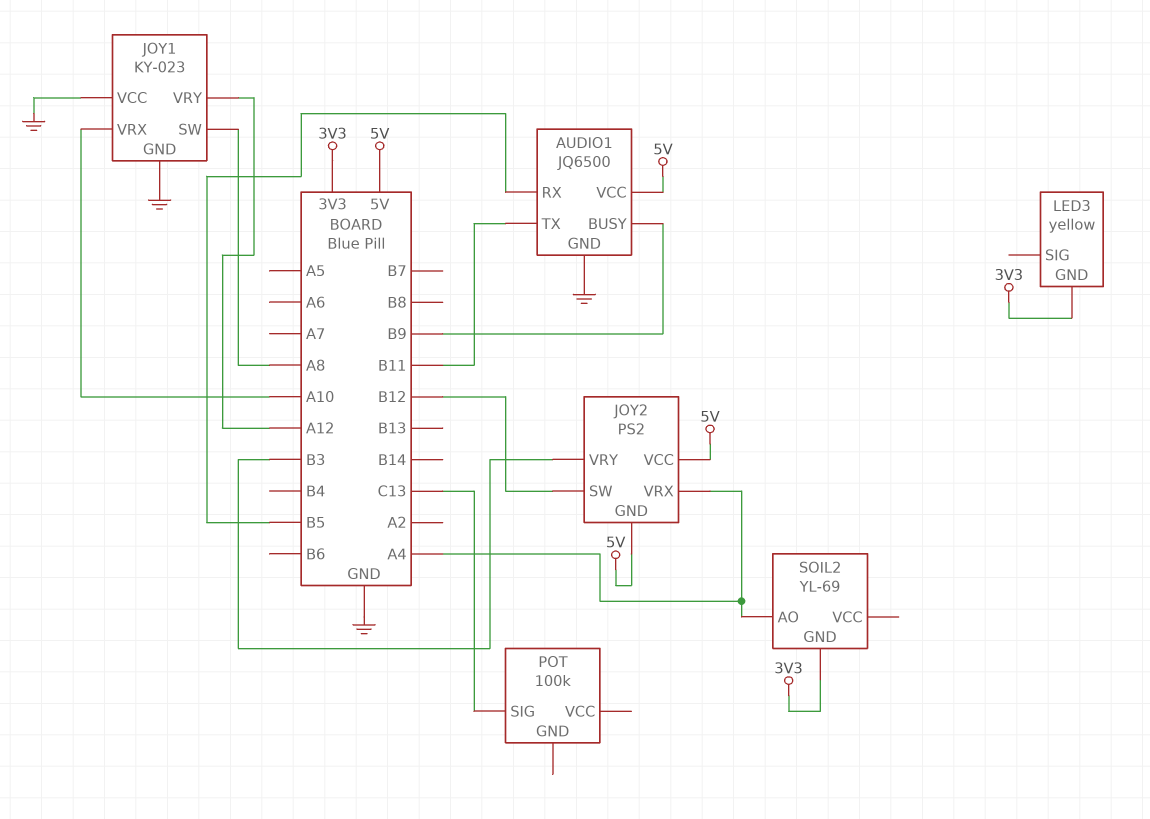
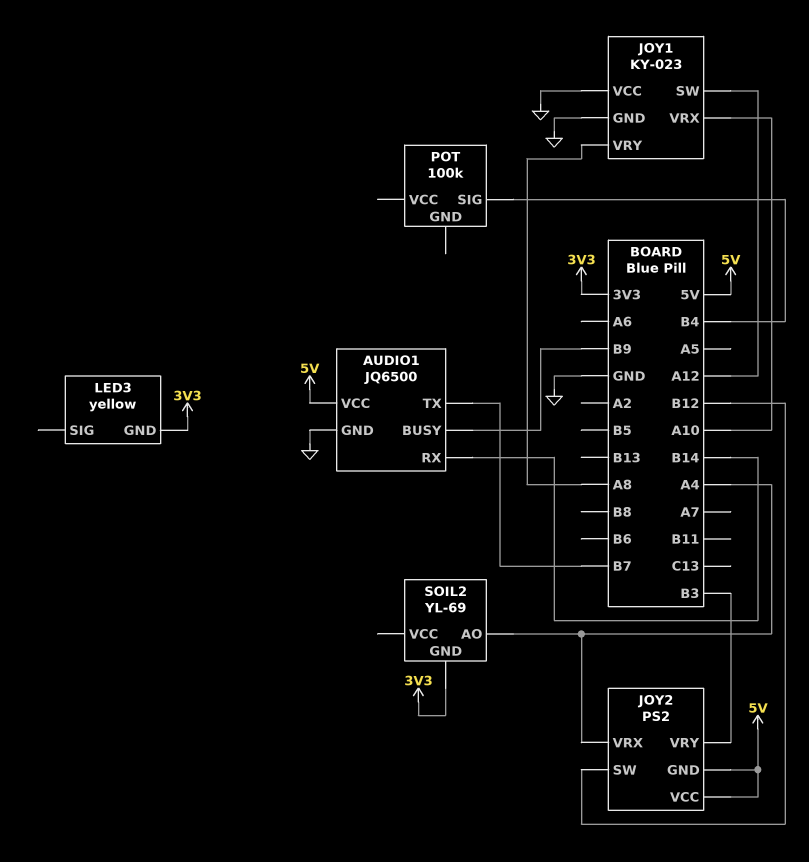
AUDIO1 pin RX: B5 -> B14
AUDIO1 pin TX: B11 -> B7
JOY1 pin SW: A8 -> A12
JOY1 pin VRY: A12 -> A8
POT pin SIG: C13 -> B4

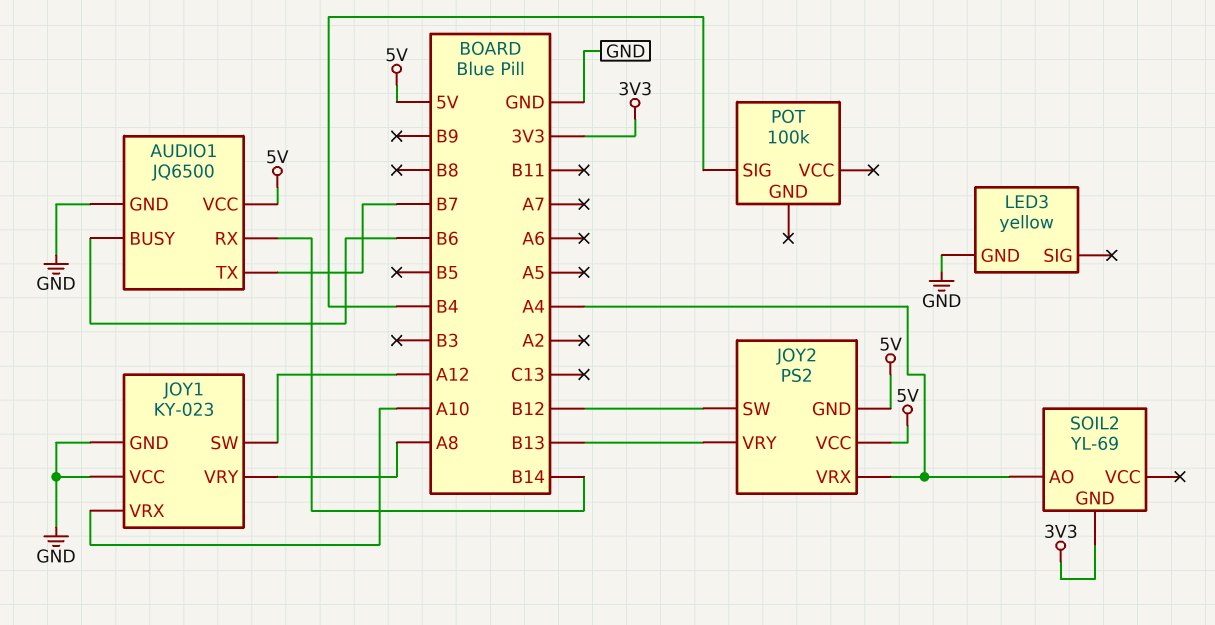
AUDIO1 pin BUSY: B9 -> B6
JOY2 pin VRY: B3 -> B13
LED3 pin GND: 3V3 -> GND

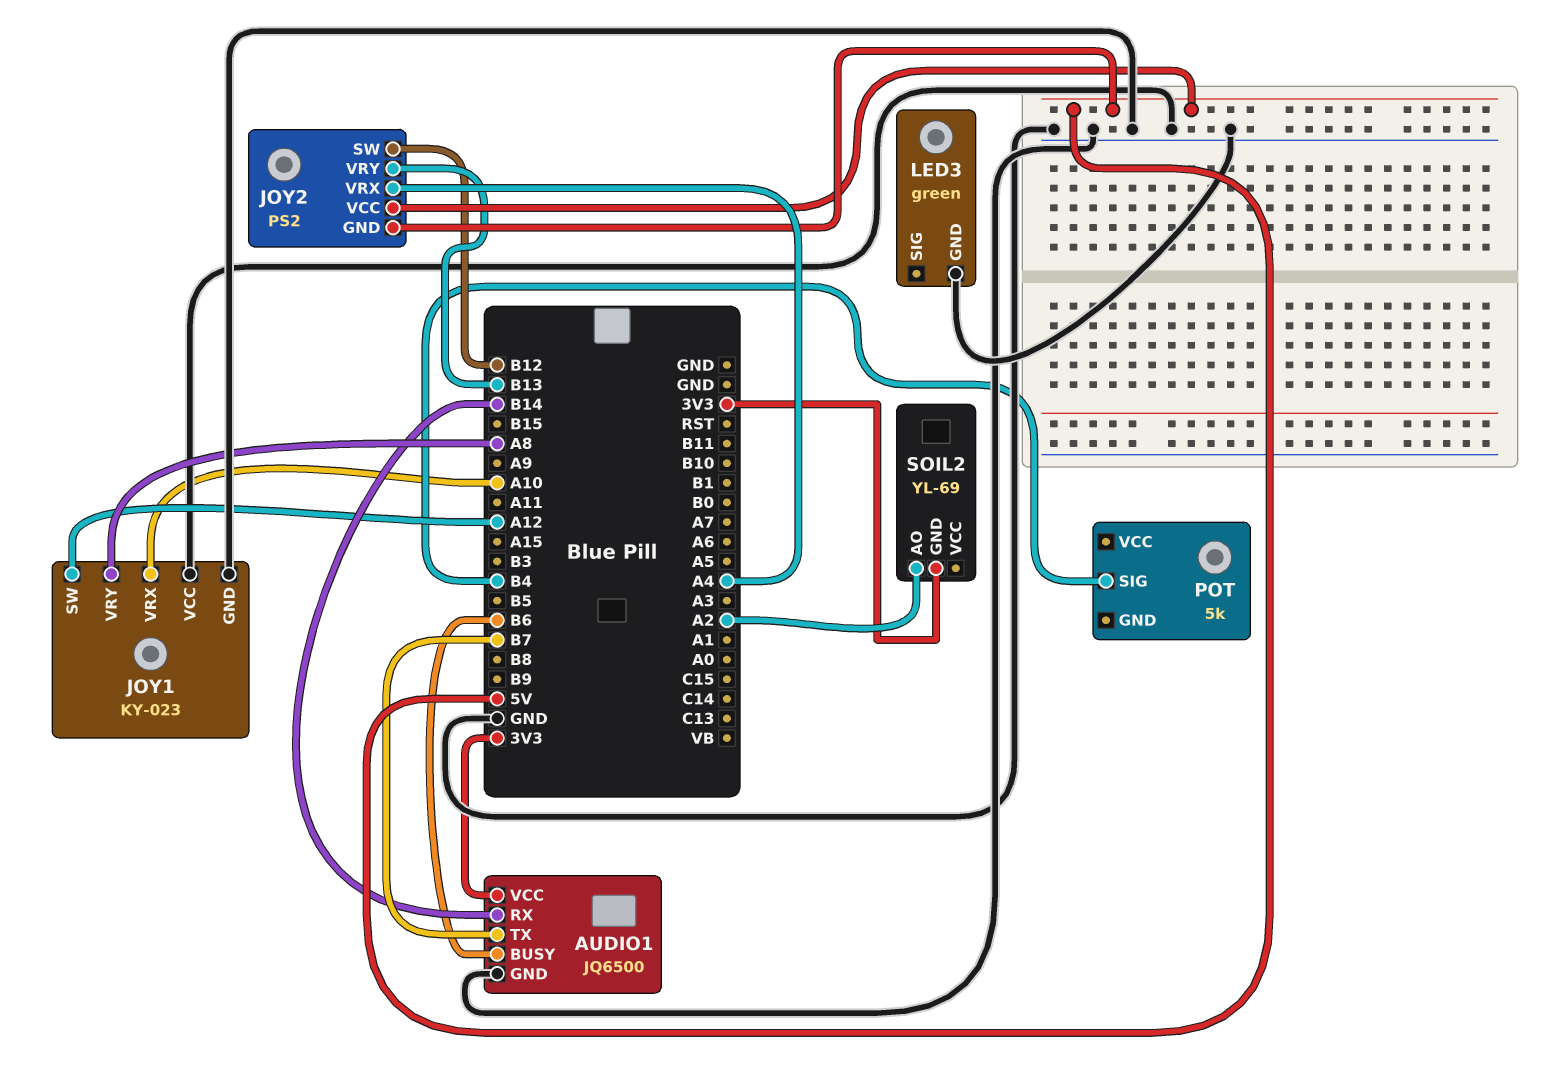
AUDIO1 pin VCC: 5V -> 3V3
LED3: yellow -> green
POT: 100k -> 5k
SOIL2 pin AO: A4 -> A2

